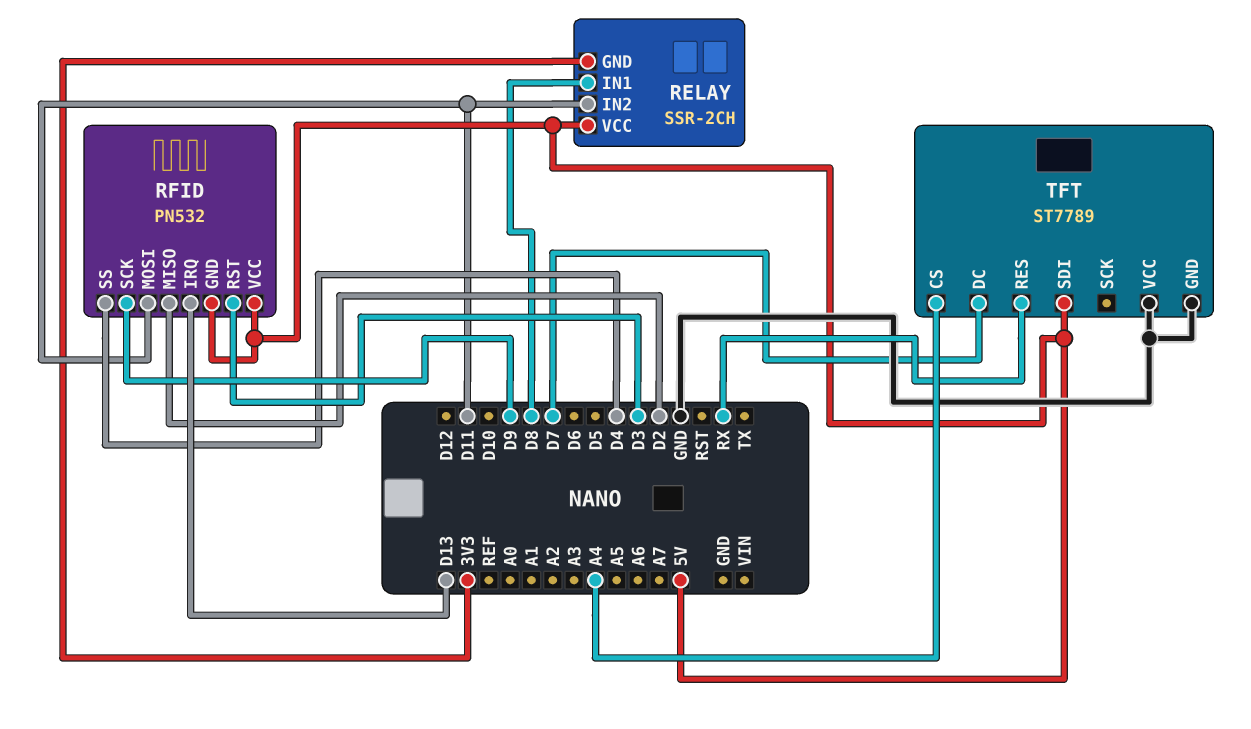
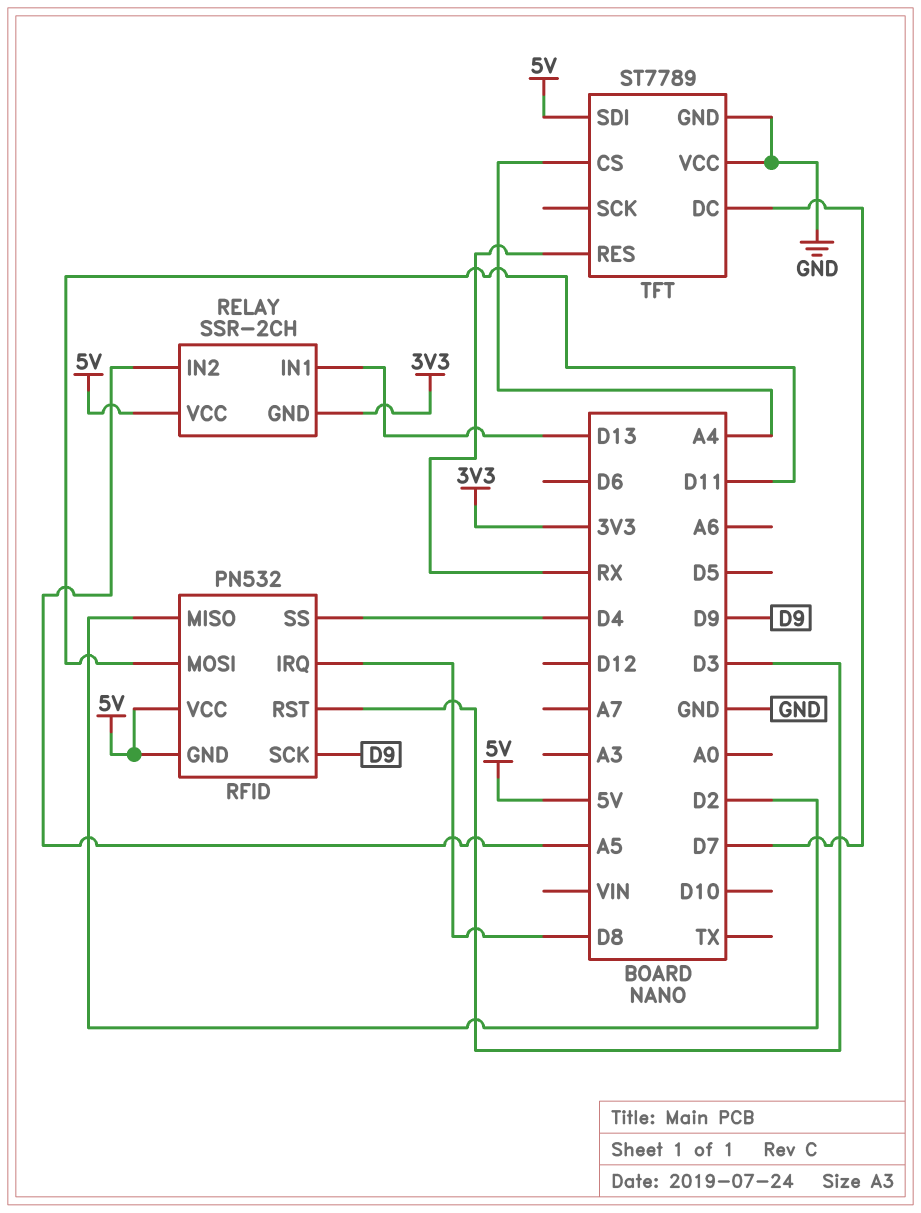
RELAY pin IN1: D8 -> D13
RELAY pin IN2: D11 -> A5
RFID pin IRQ: D13 -> D8

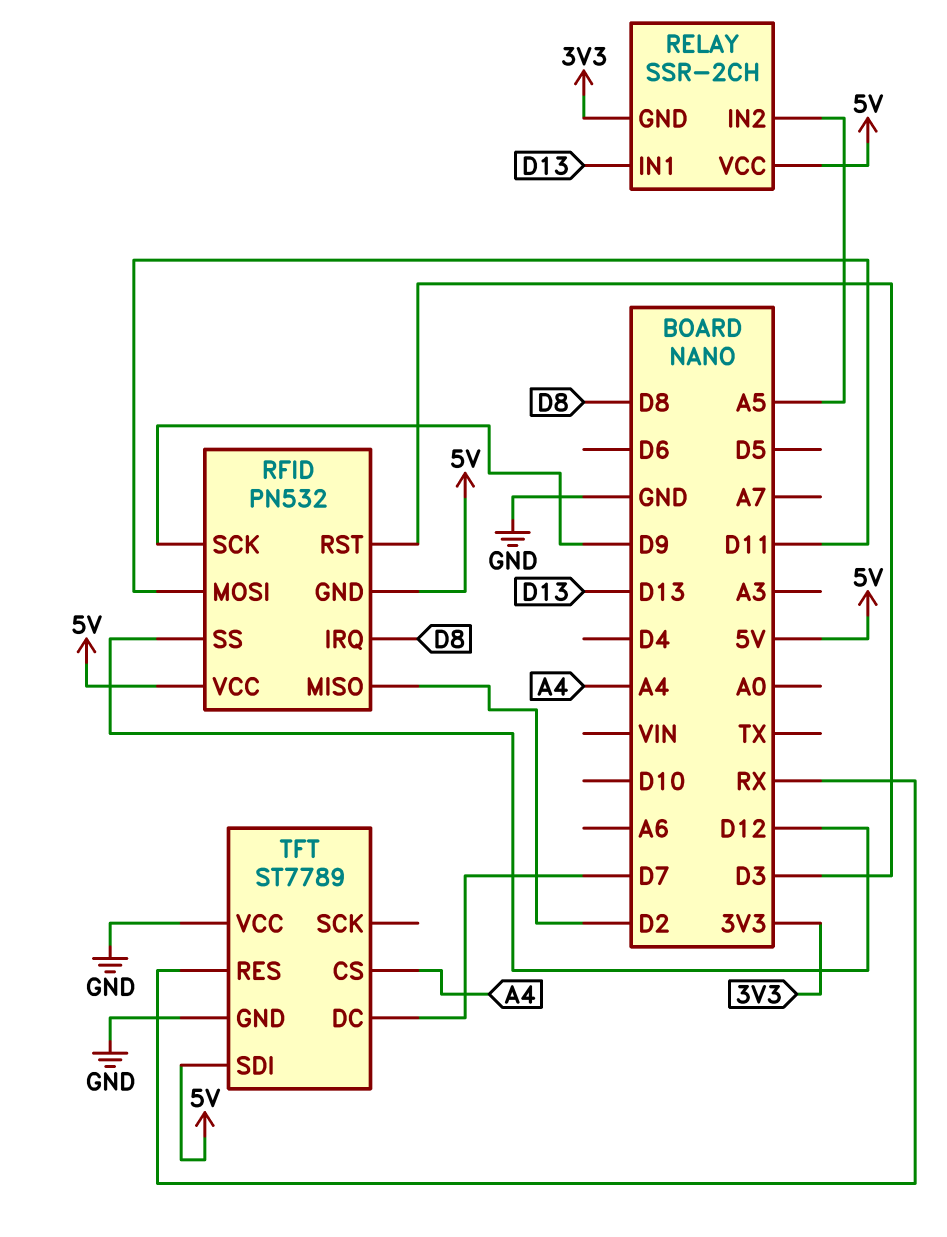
RFID pin SS: D4 -> D12

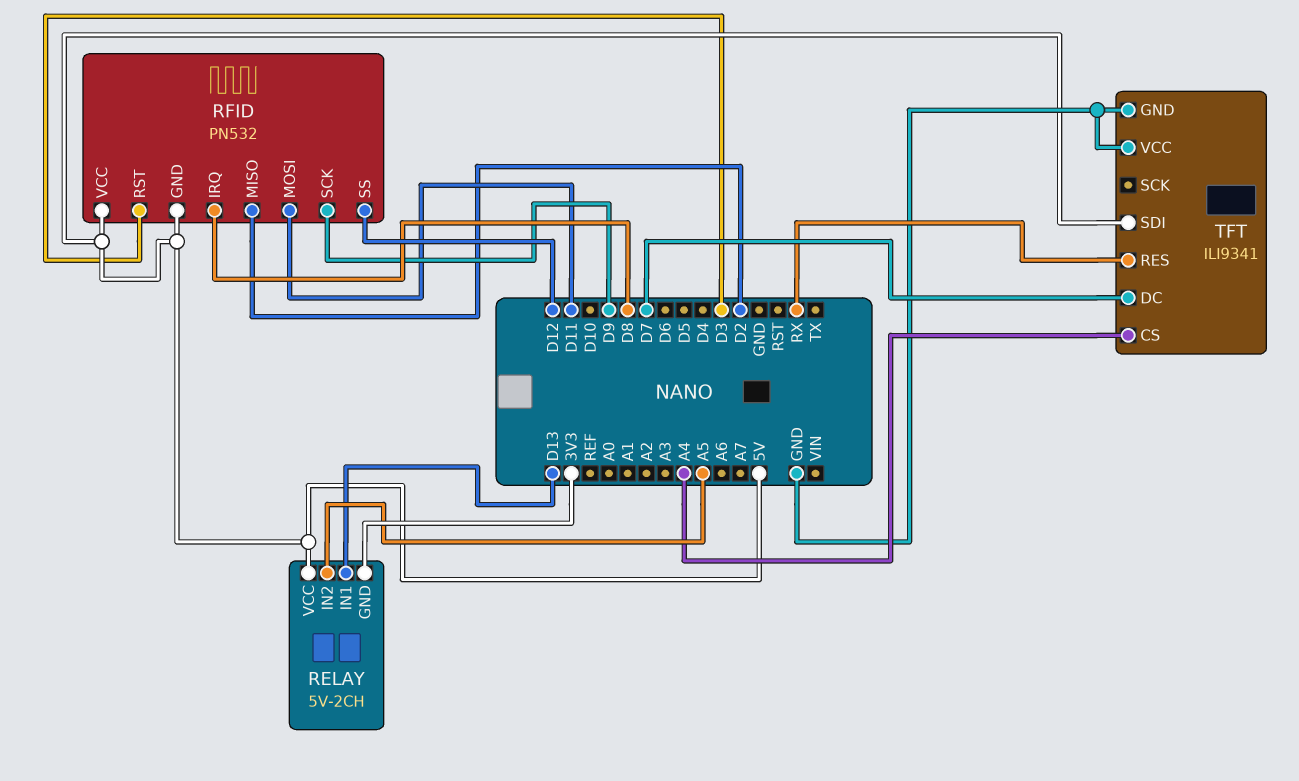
RELAY: SSR-2CH -> 5V-2CH
TFT: ST7789 -> ILI9341

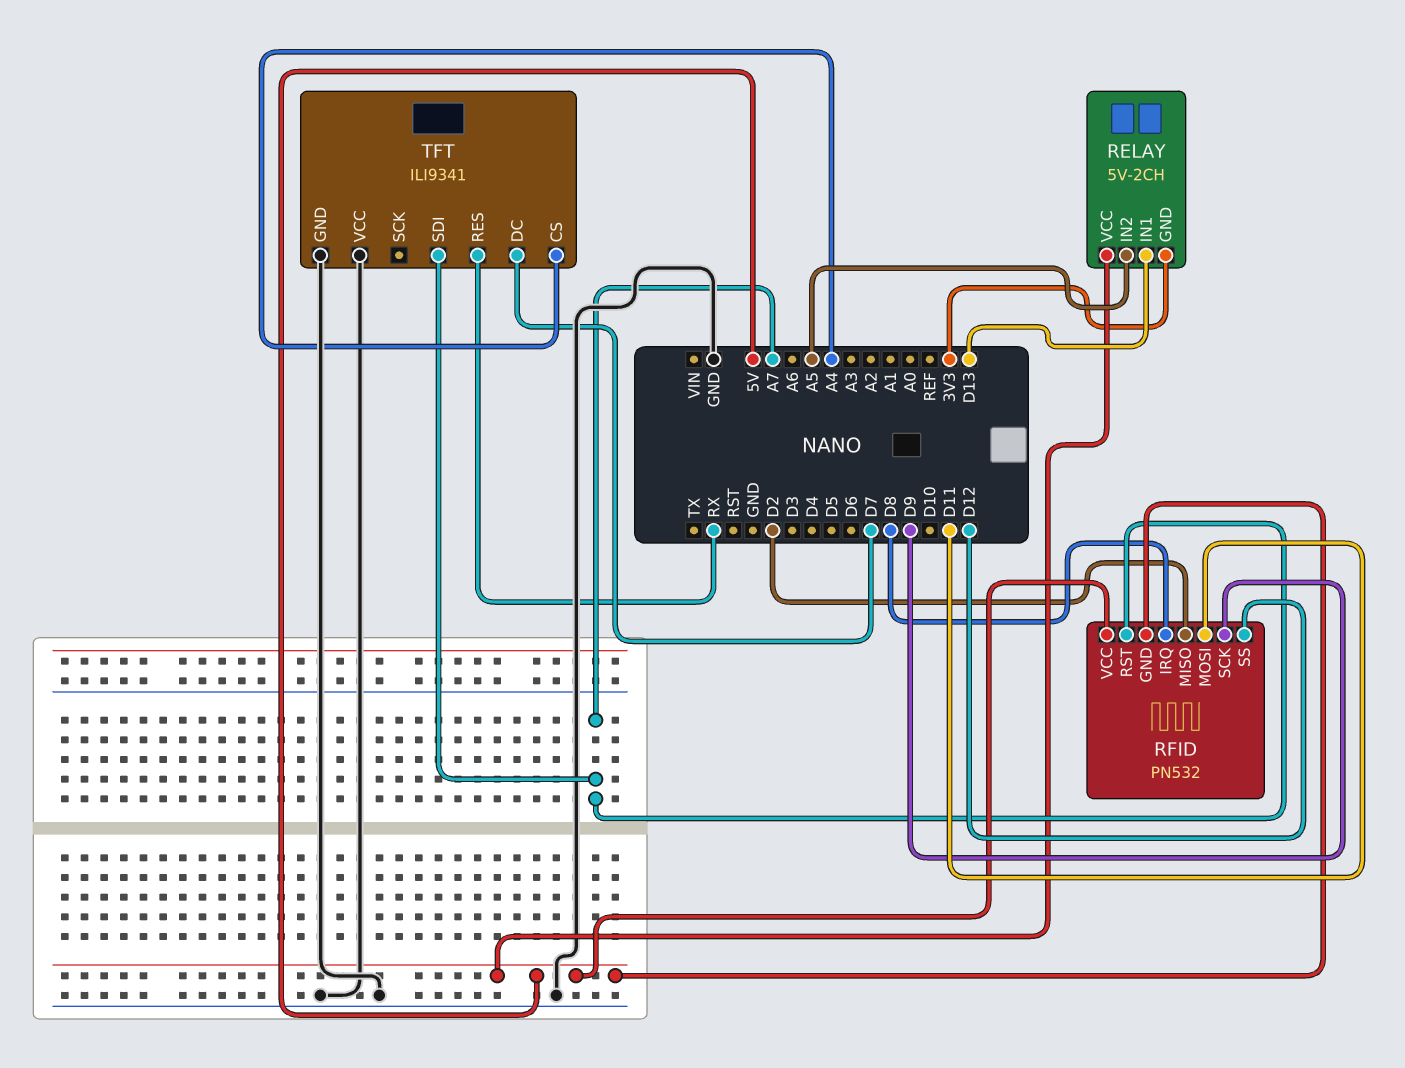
RFID pin RST: D3 -> A7
TFT pin SDI: 5V -> A7

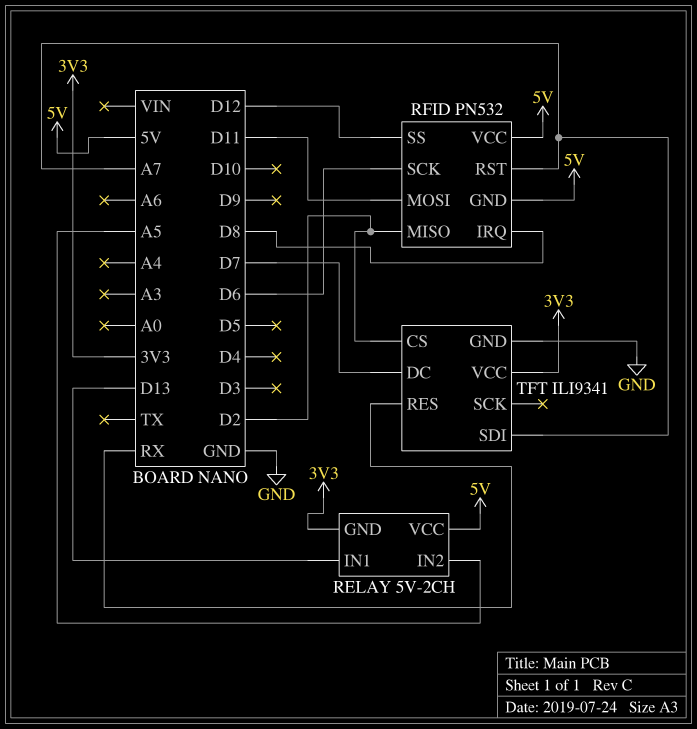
RFID pin SCK: D9 -> D6
TFT pin CS: A4 -> D2
TFT pin VCC: GND -> 3V3

